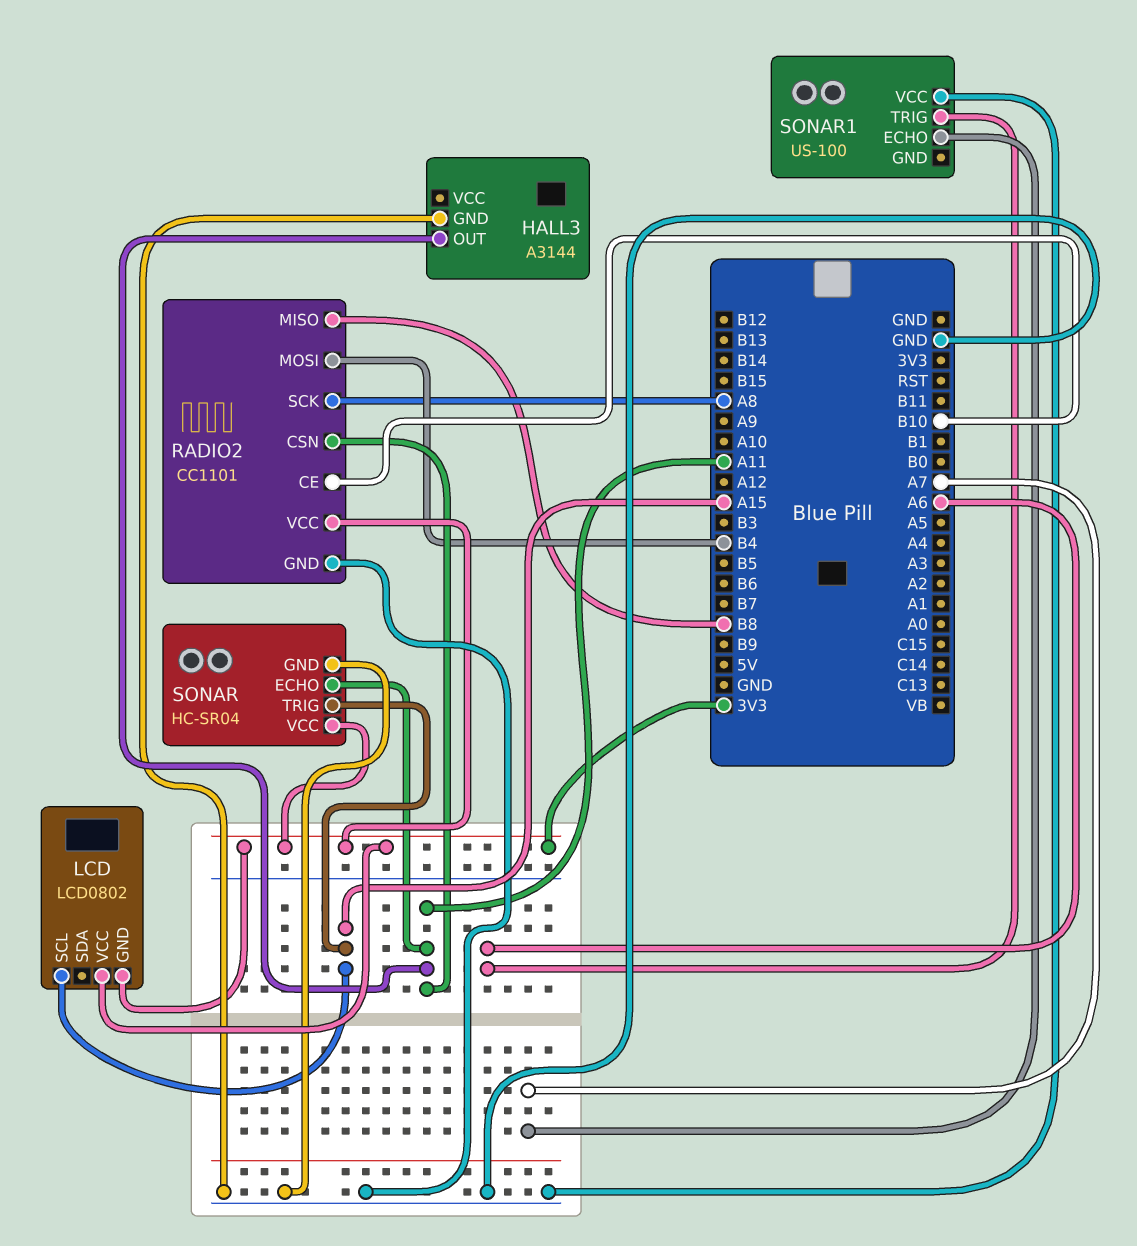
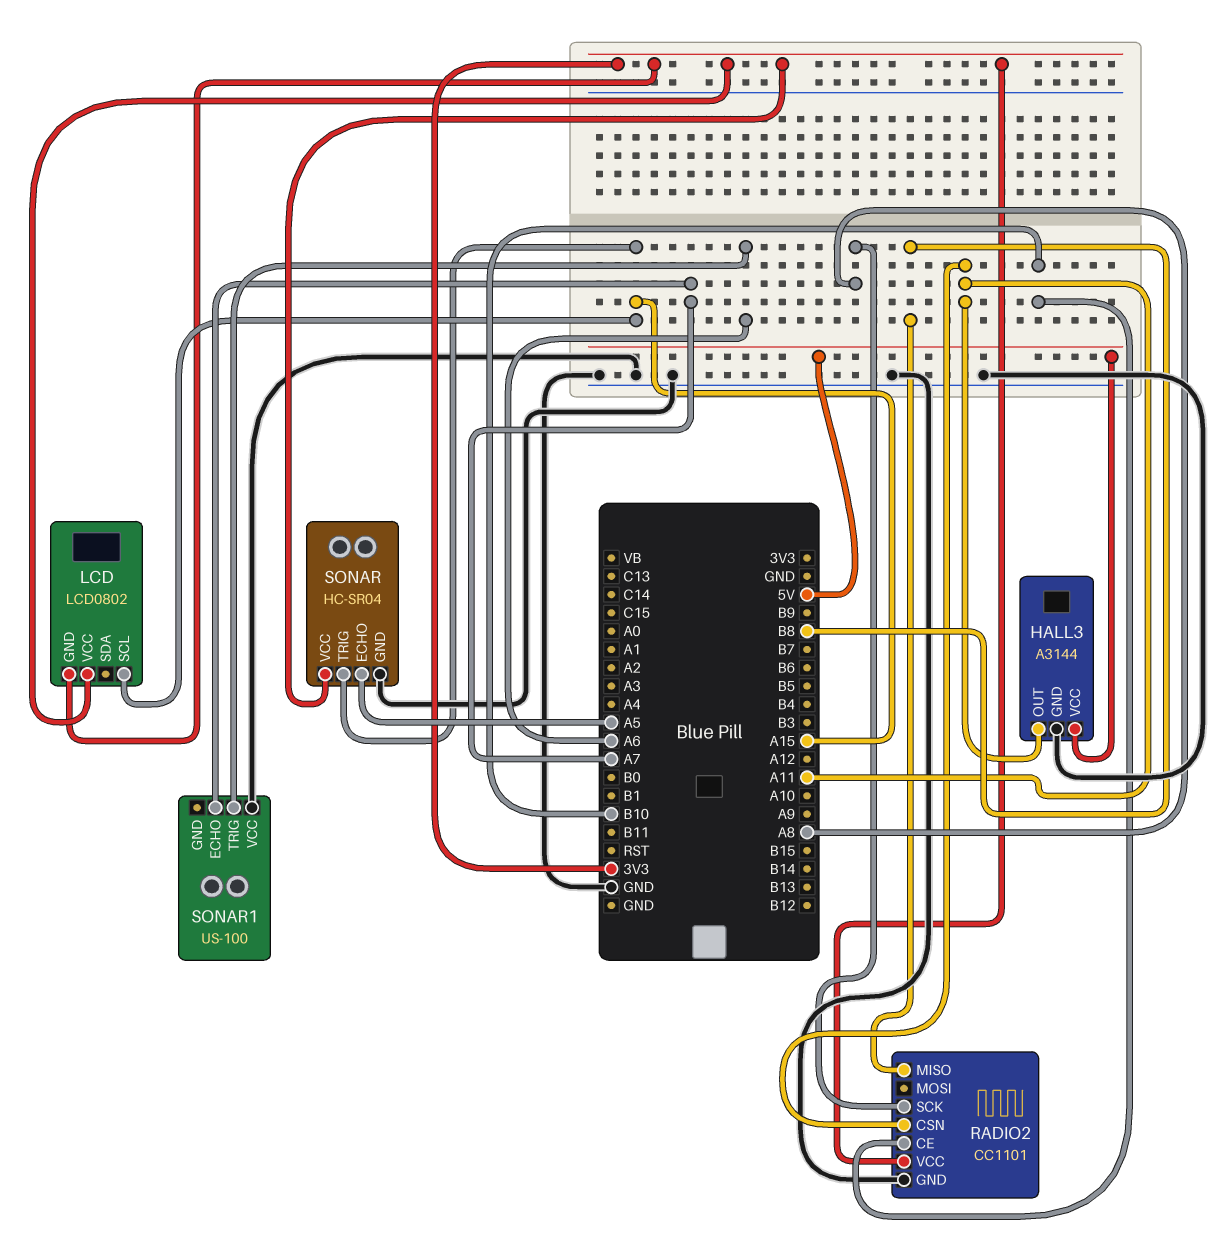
HALL3 pin VCC: none -> 5V
RADIO2 pin MOSI: B4 -> none
SONAR pin ECHO: A11 -> A5

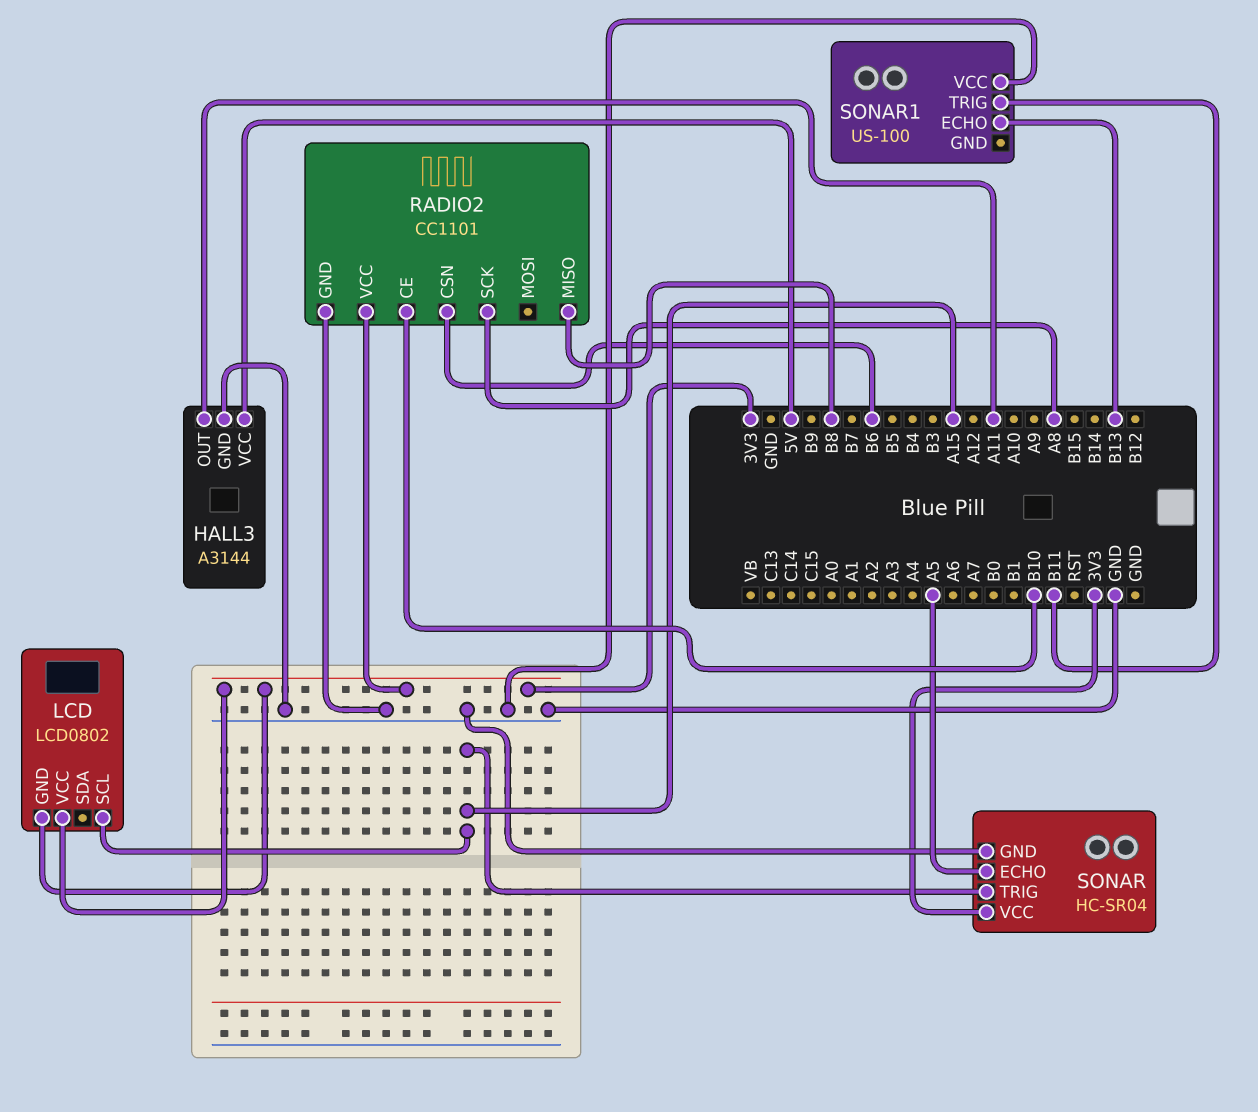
RADIO2 pin CSN: A11 -> B6
SONAR1 pin ECHO: A7 -> B13
SONAR1 pin TRIG: A6 -> B11

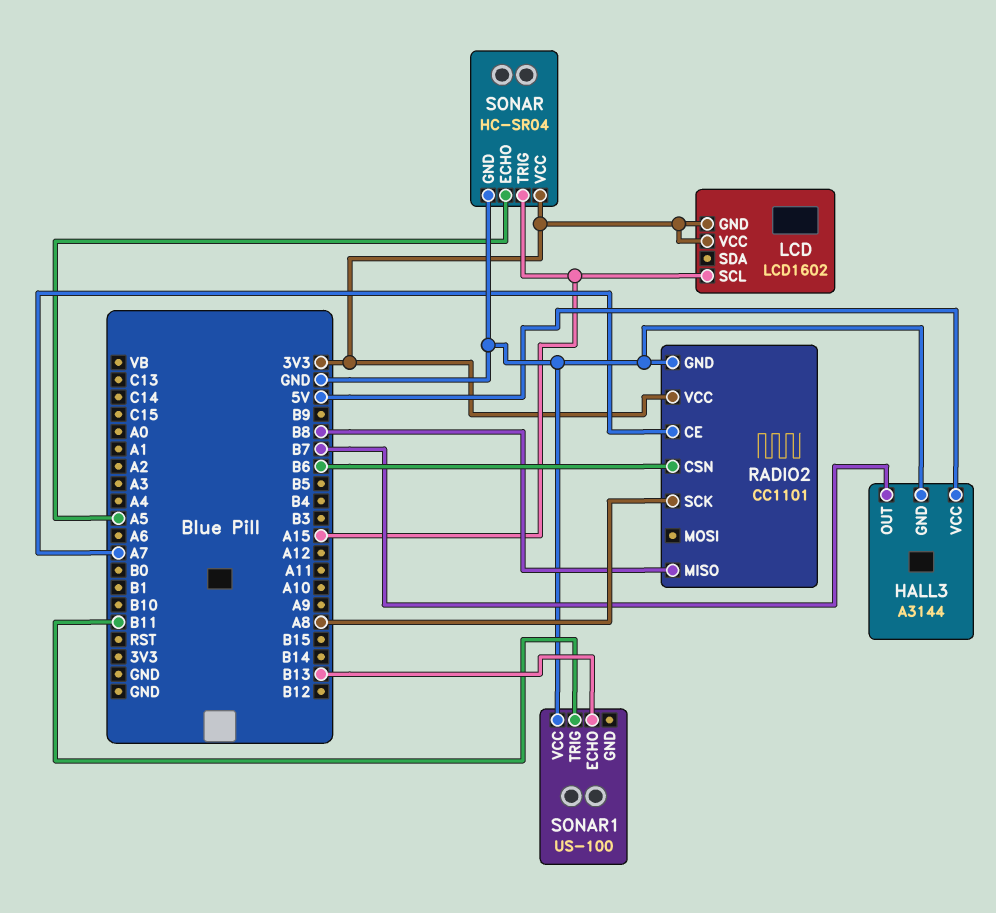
HALL3 pin OUT: A11 -> B7
LCD: LCD0802 -> LCD1602
RADIO2 pin CE: B10 -> A7

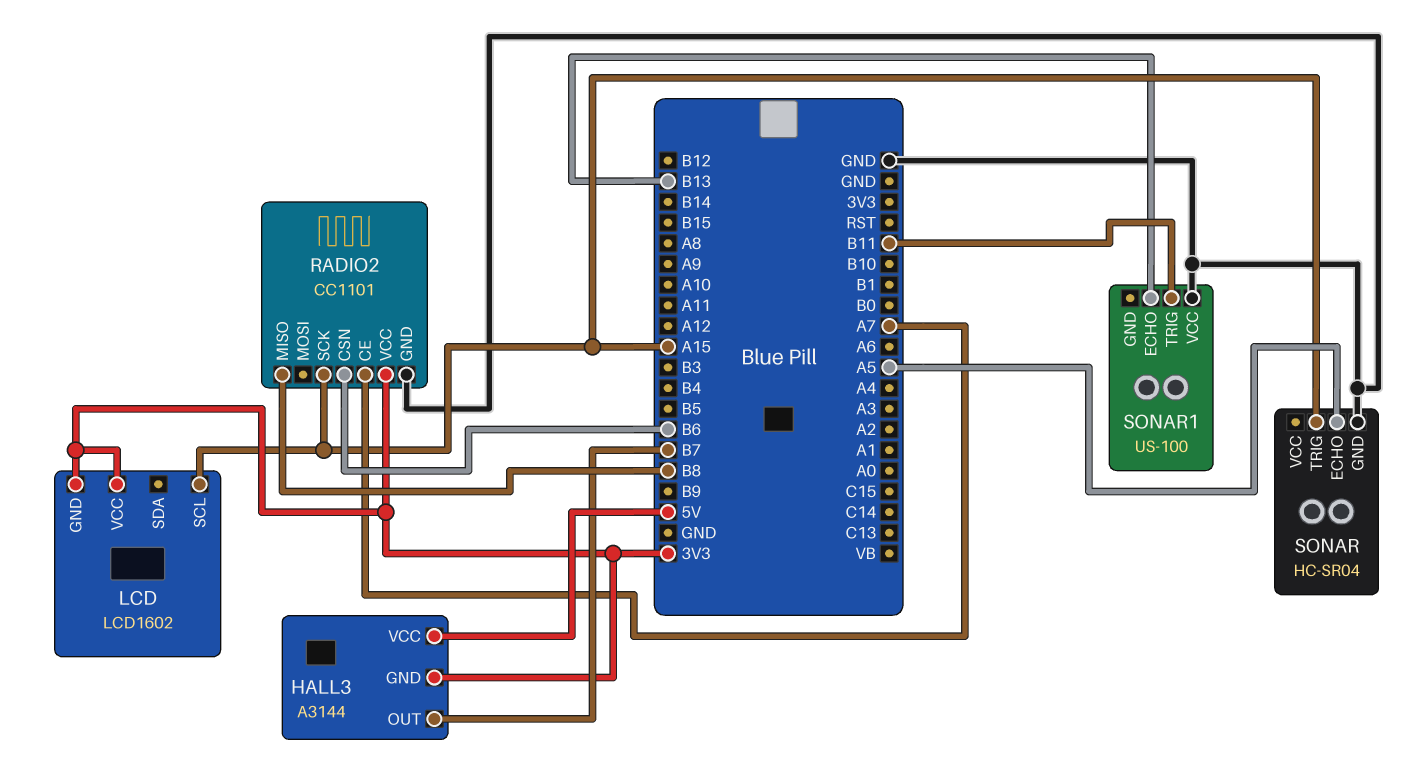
HALL3 pin GND: GND -> 3V3
RADIO2 pin SCK: A8 -> A15
SONAR pin VCC: 3V3 -> none

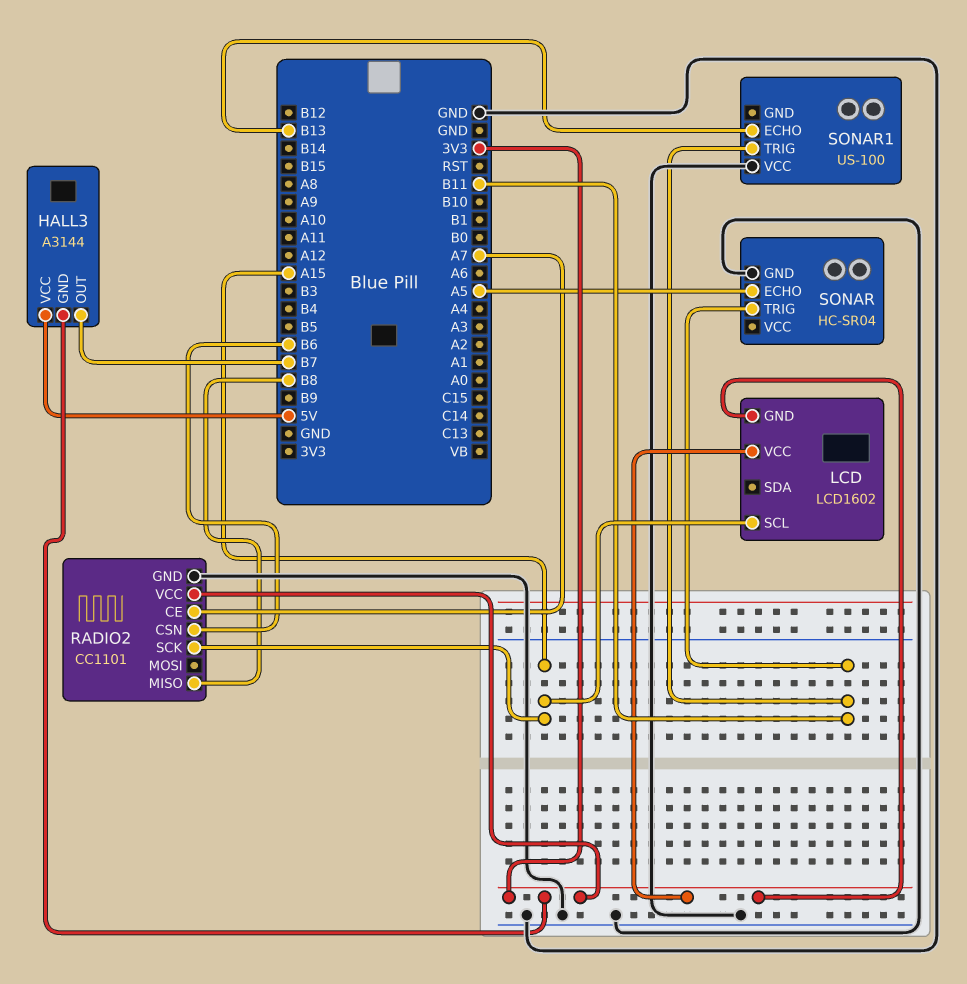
SONAR pin TRIG: A15 -> B11

